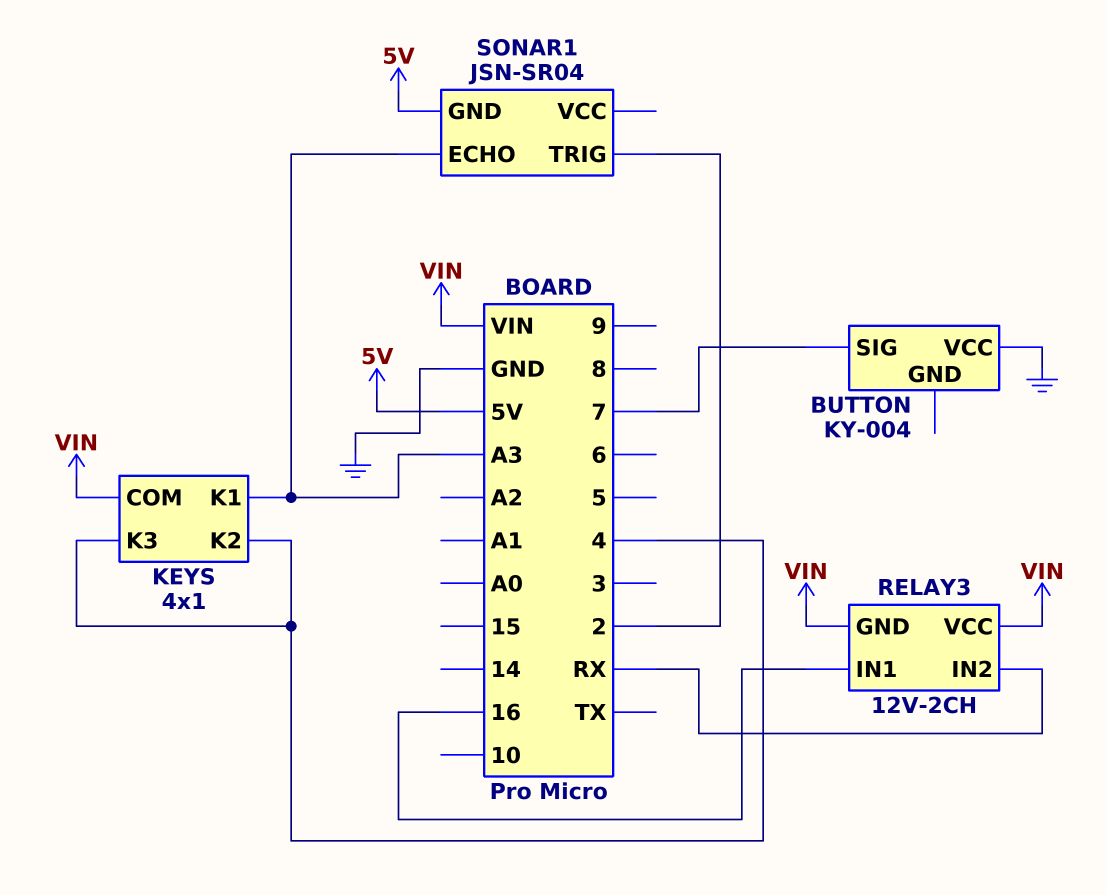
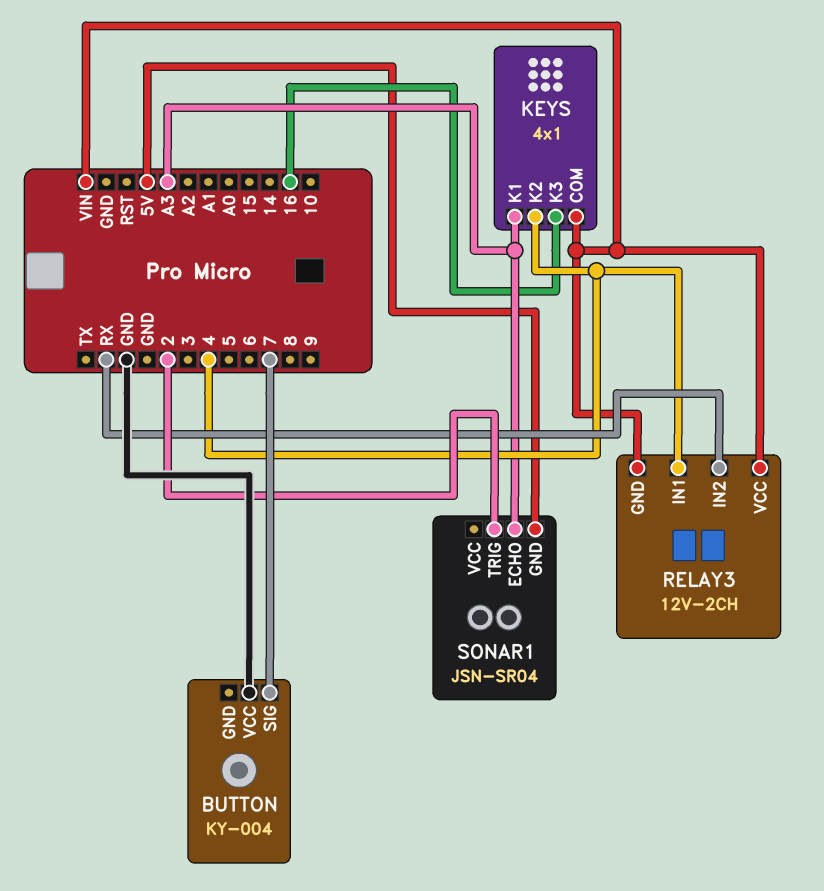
KEYS pin K3: 4 -> 16
RELAY3 pin IN1: 16 -> 4

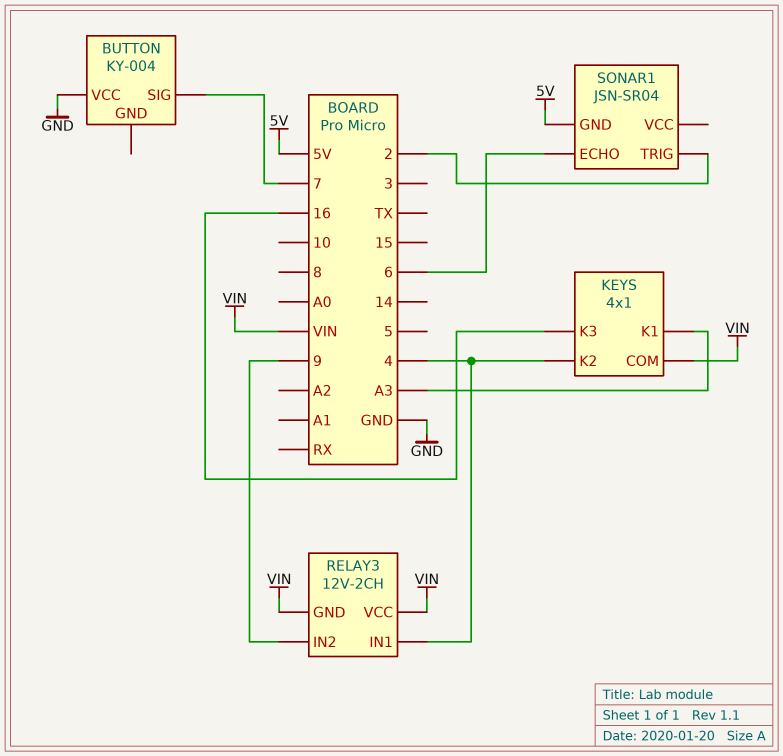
RELAY3 pin IN2: RX -> 9
SONAR1 pin ECHO: A3 -> 6

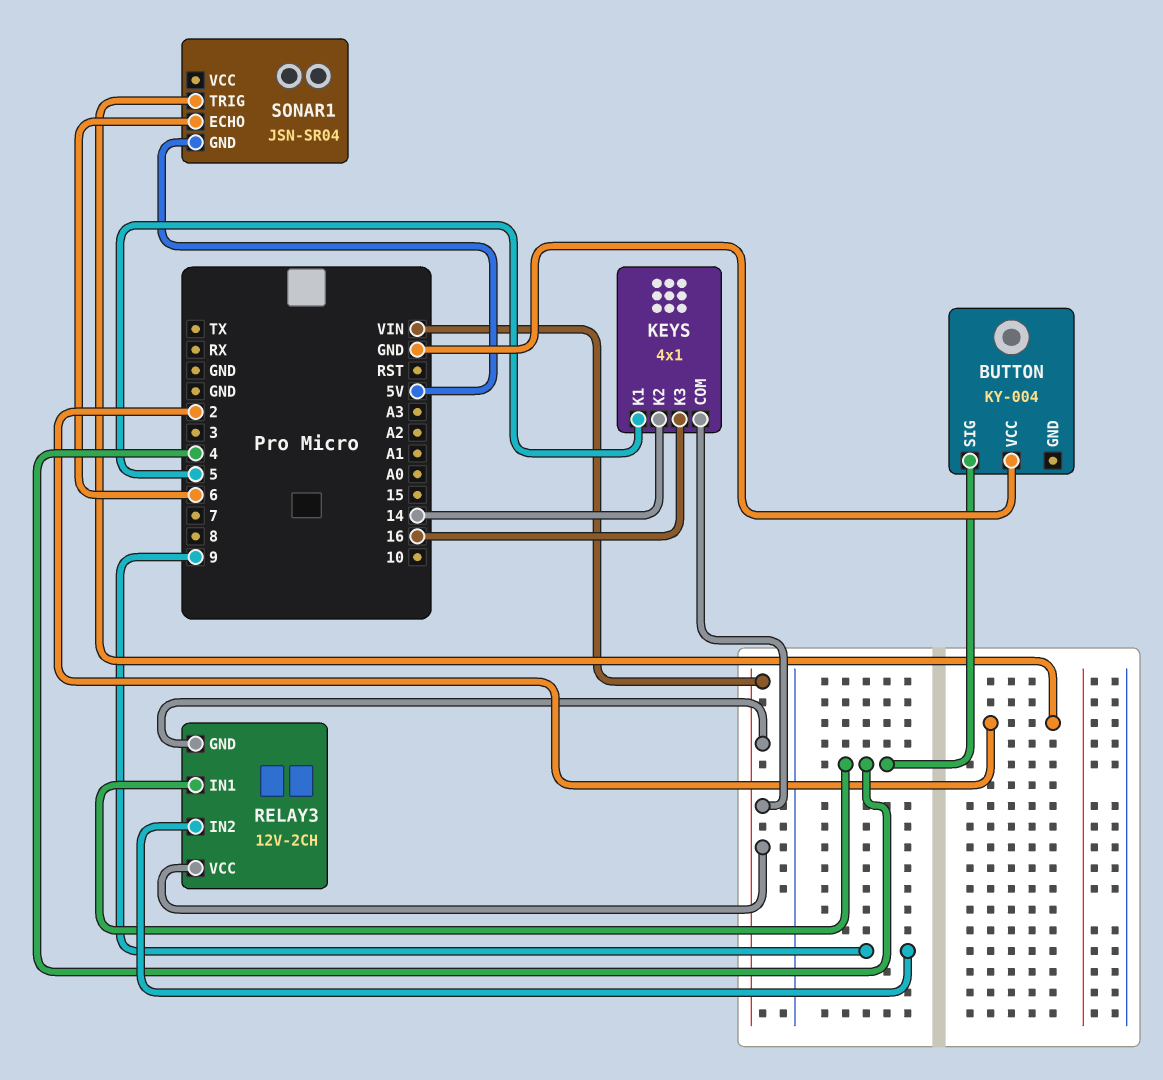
BUTTON pin SIG: 7 -> 4
KEYS pin K1: A3 -> 5
KEYS pin K2: 4 -> 14

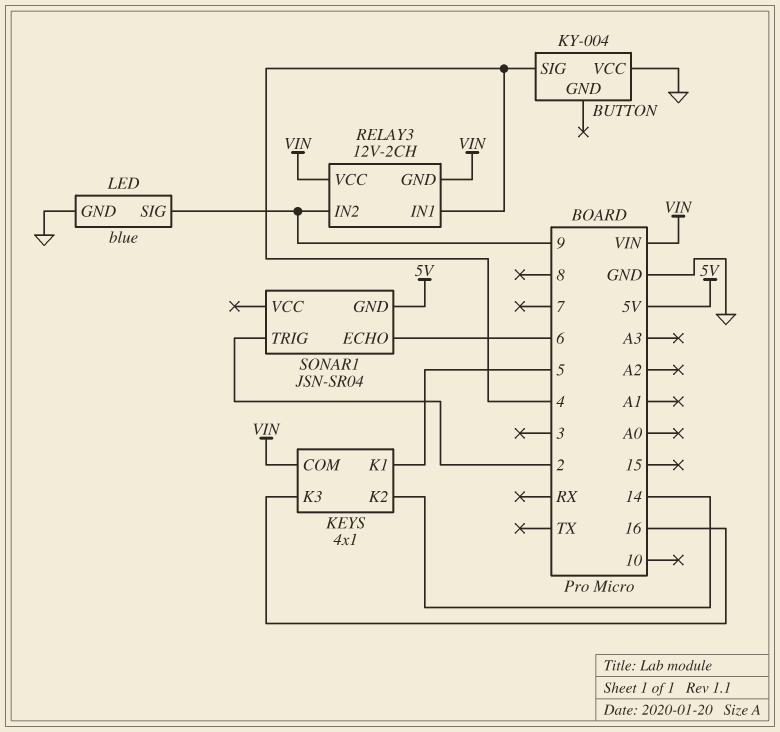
LED: none -> blue
LED pin GND: none -> GND
LED pin SIG: none -> 9

